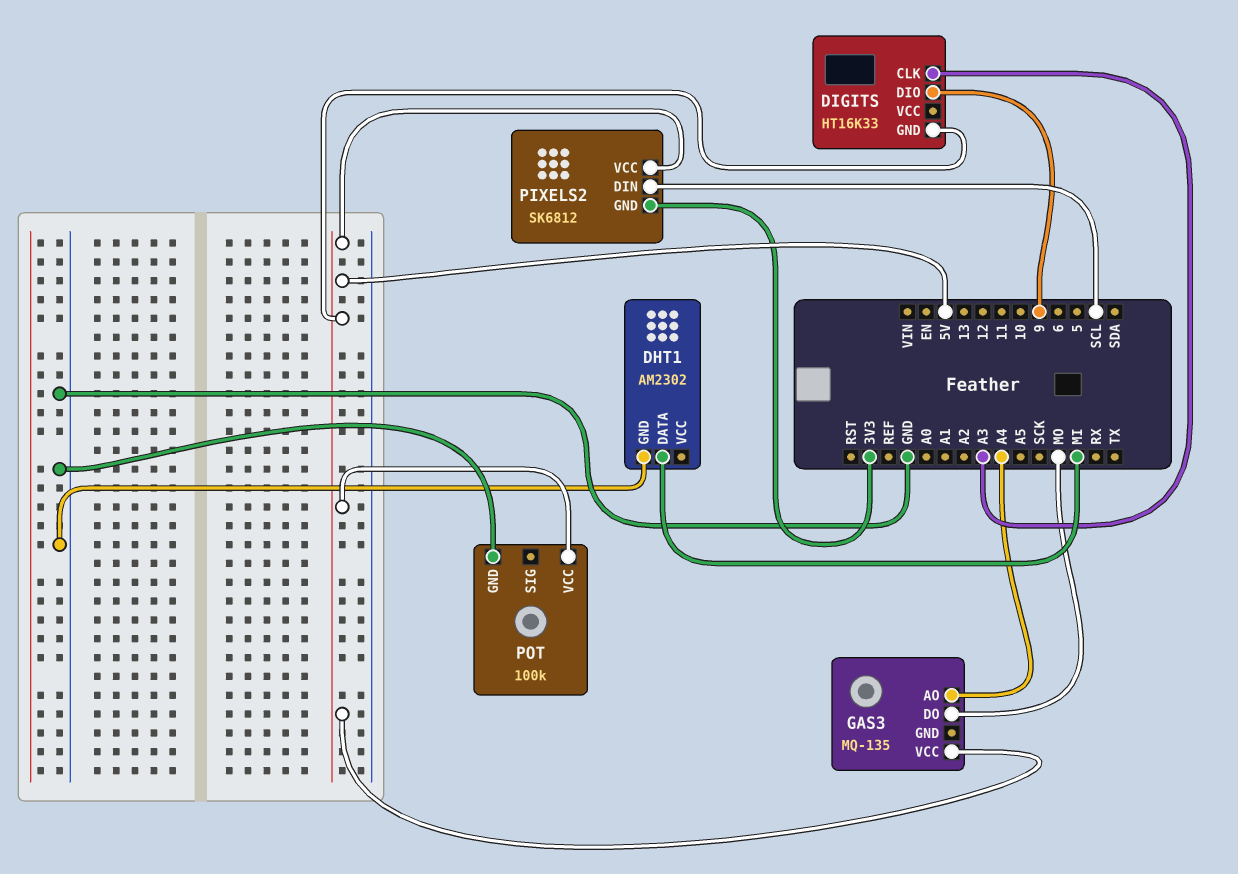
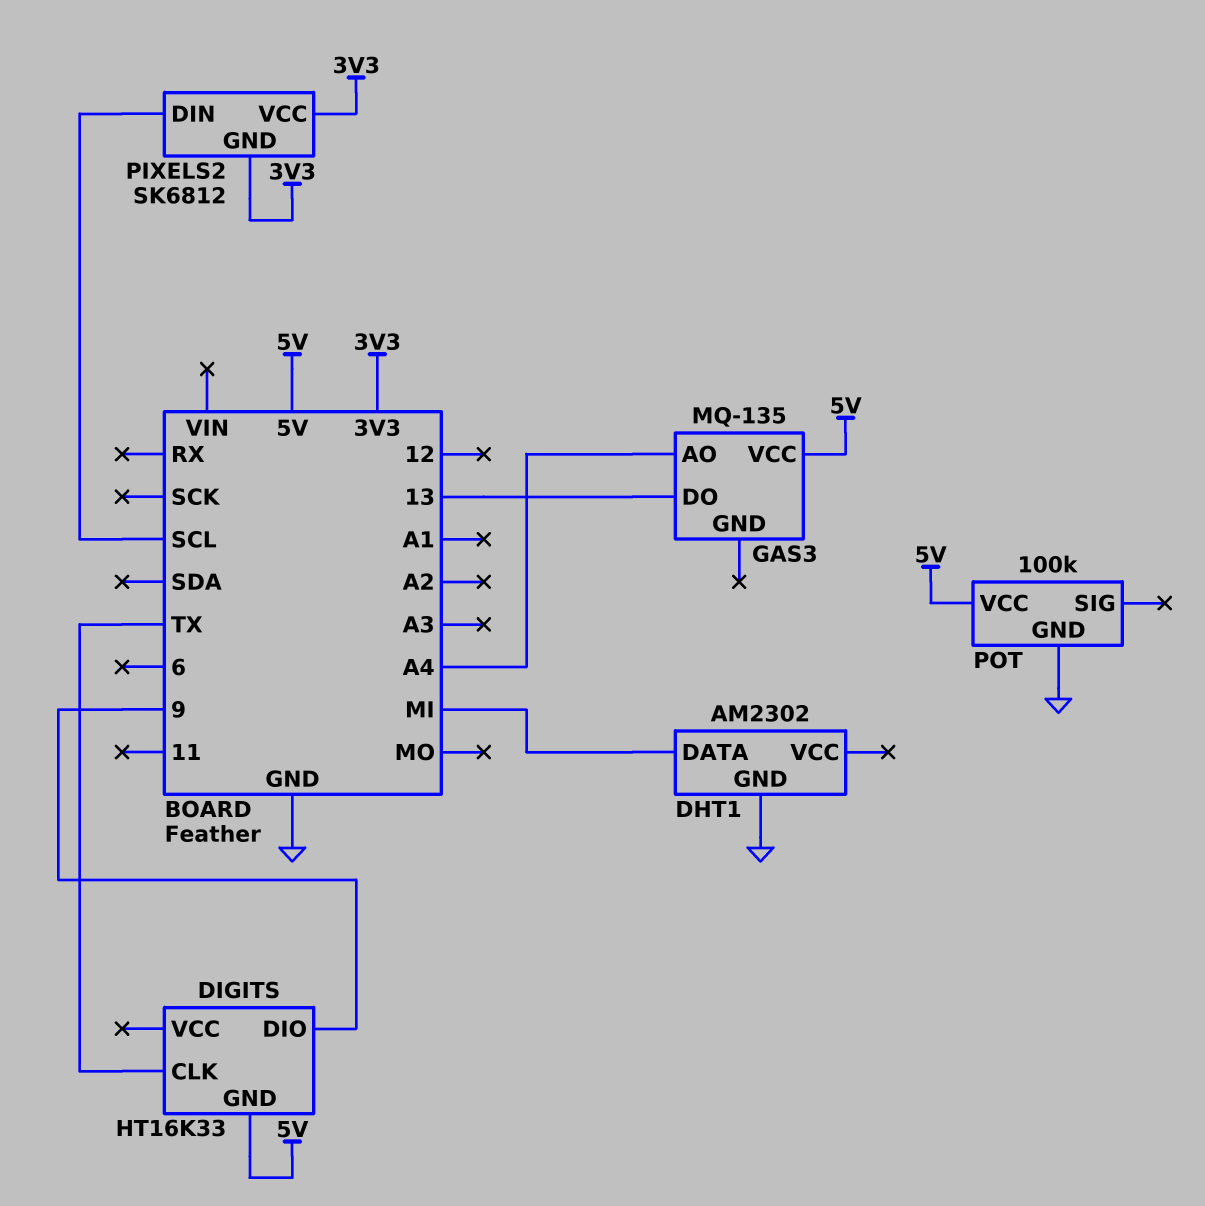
DIGITS pin CLK: A3 -> TX
GAS3 pin DO: MO -> 13
PIXELS2 pin VCC: 5V -> 3V3

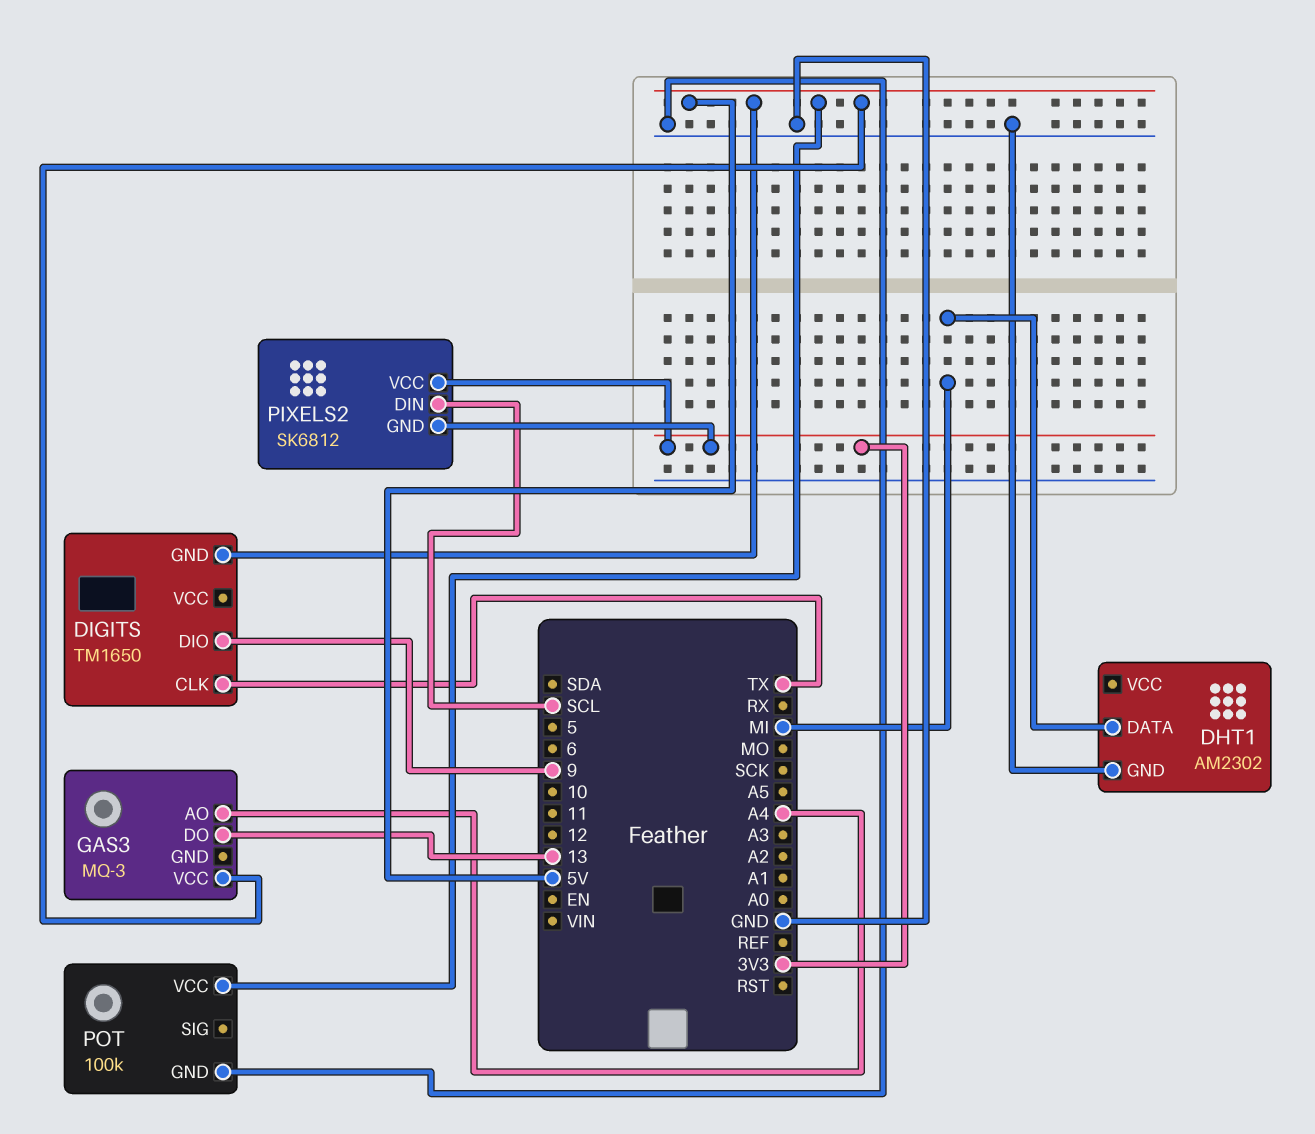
DIGITS: HT16K33 -> TM1650
GAS3: MQ-135 -> MQ-3

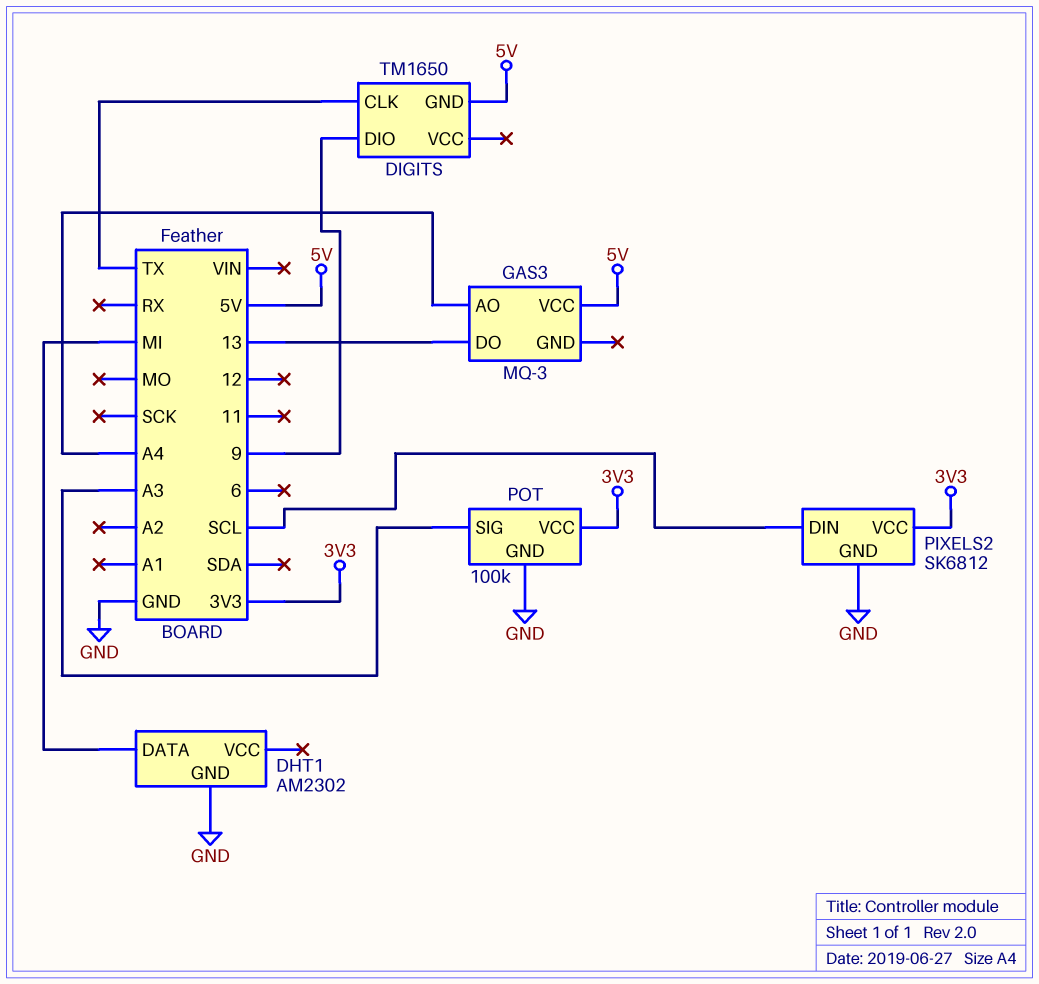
PIXELS2 pin GND: 3V3 -> GND
POT pin SIG: none -> A3
POT pin VCC: 5V -> 3V3

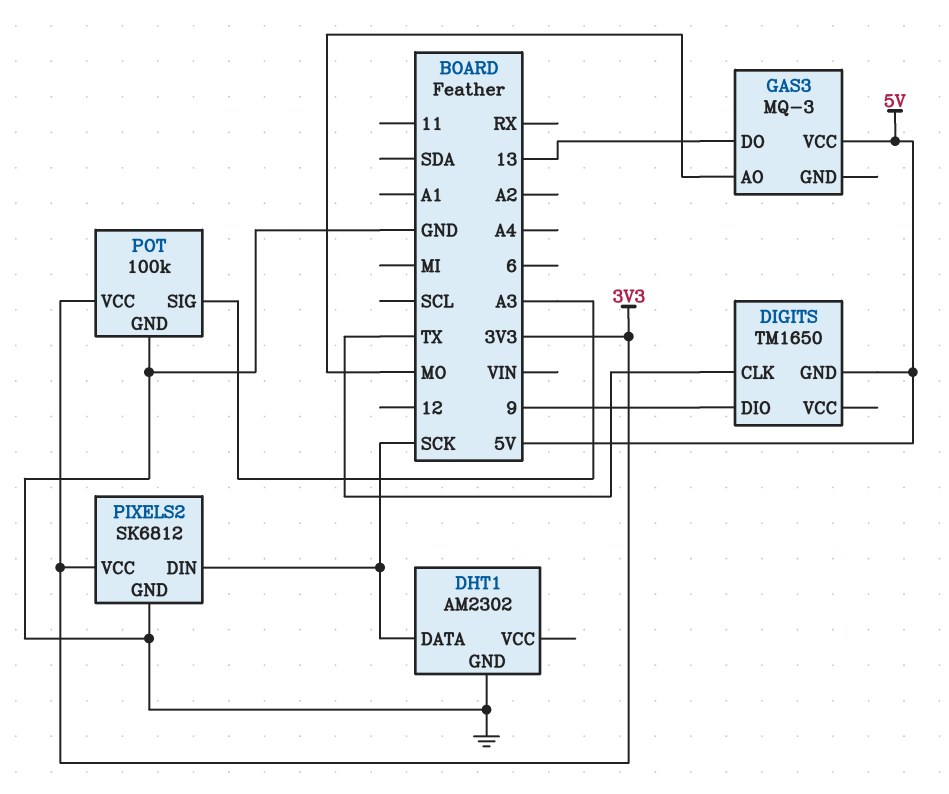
DHT1 pin DATA: MI -> SCK
GAS3 pin AO: A4 -> MO
PIXELS2 pin DIN: SCL -> SCK

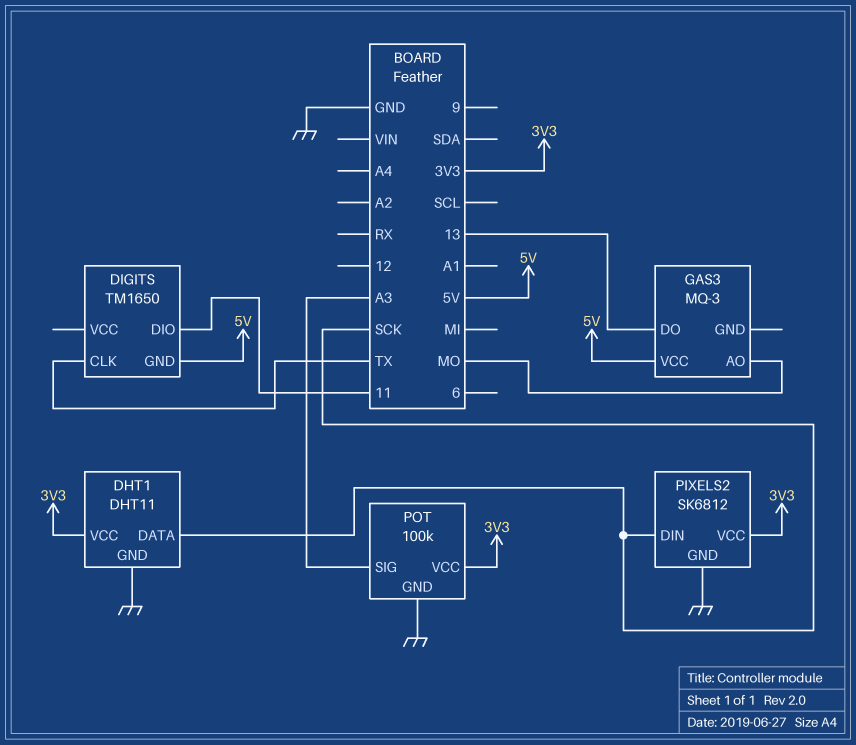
DHT1: AM2302 -> DHT11
DHT1 pin VCC: none -> 3V3
DIGITS pin DIO: 9 -> 11

